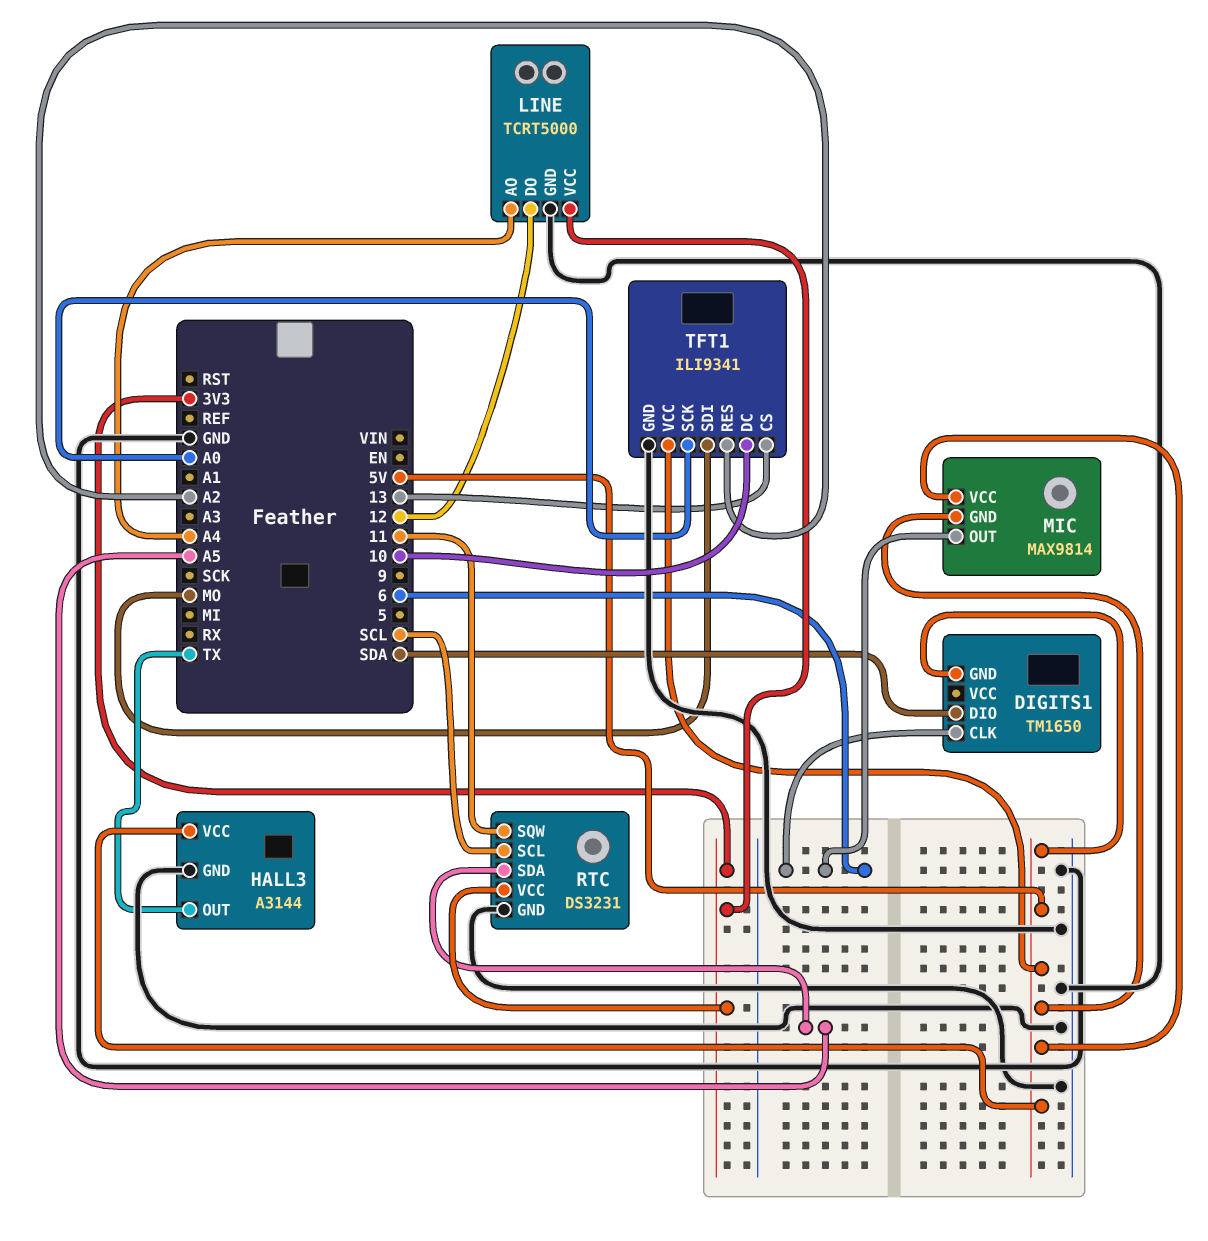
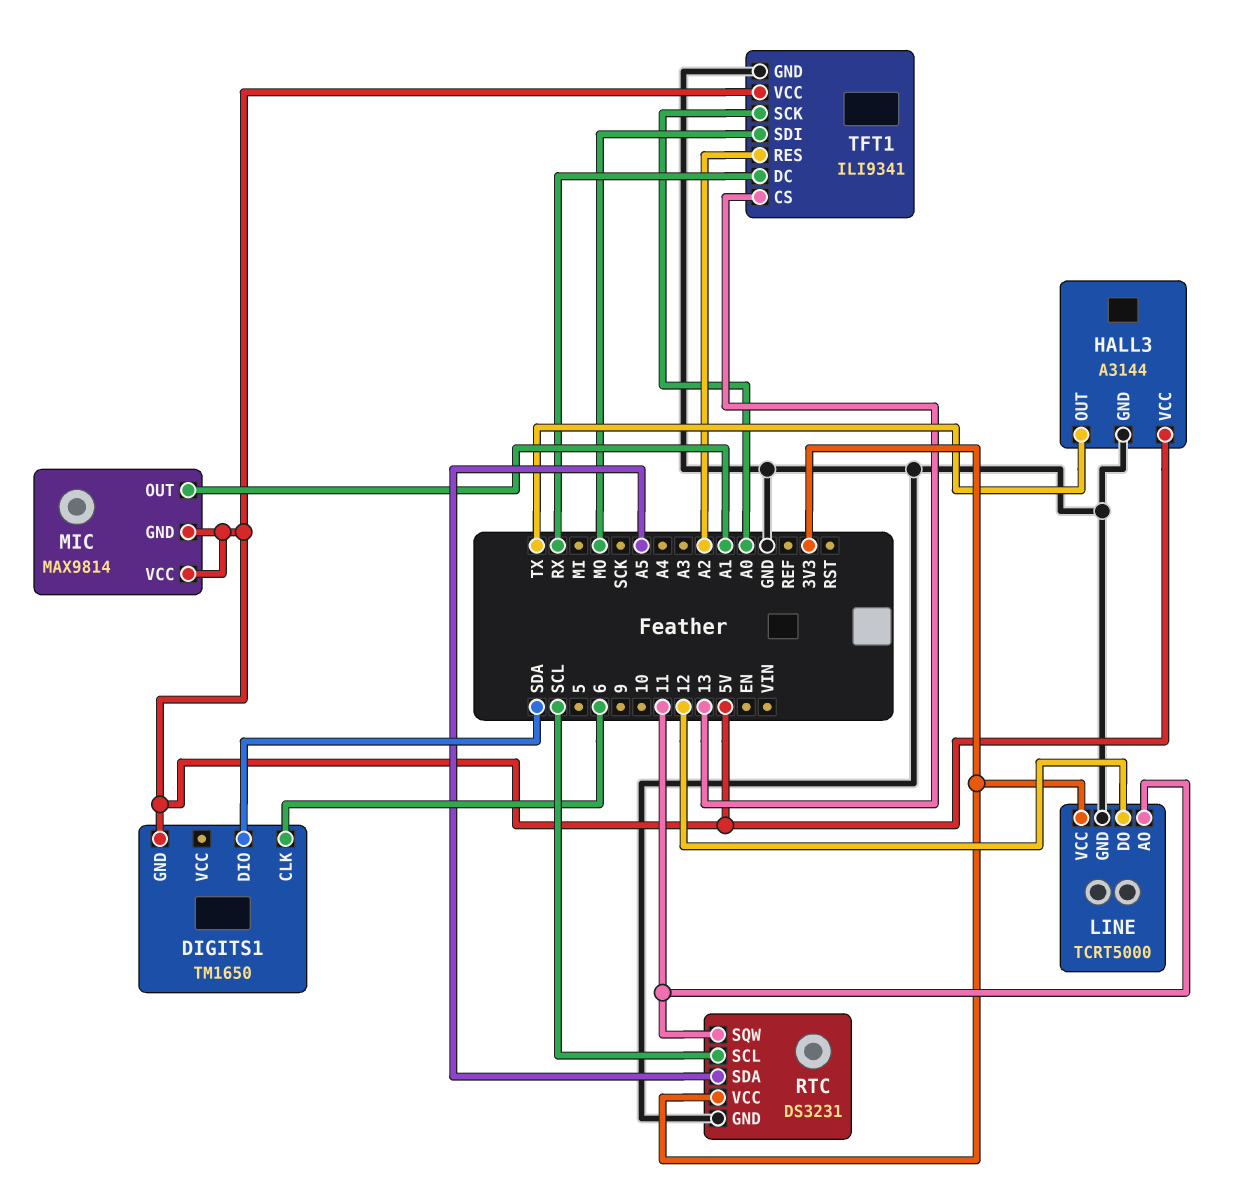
LINE pin AO: A4 -> 11
MIC pin OUT: 6 -> A1
TFT1 pin DC: 10 -> RX

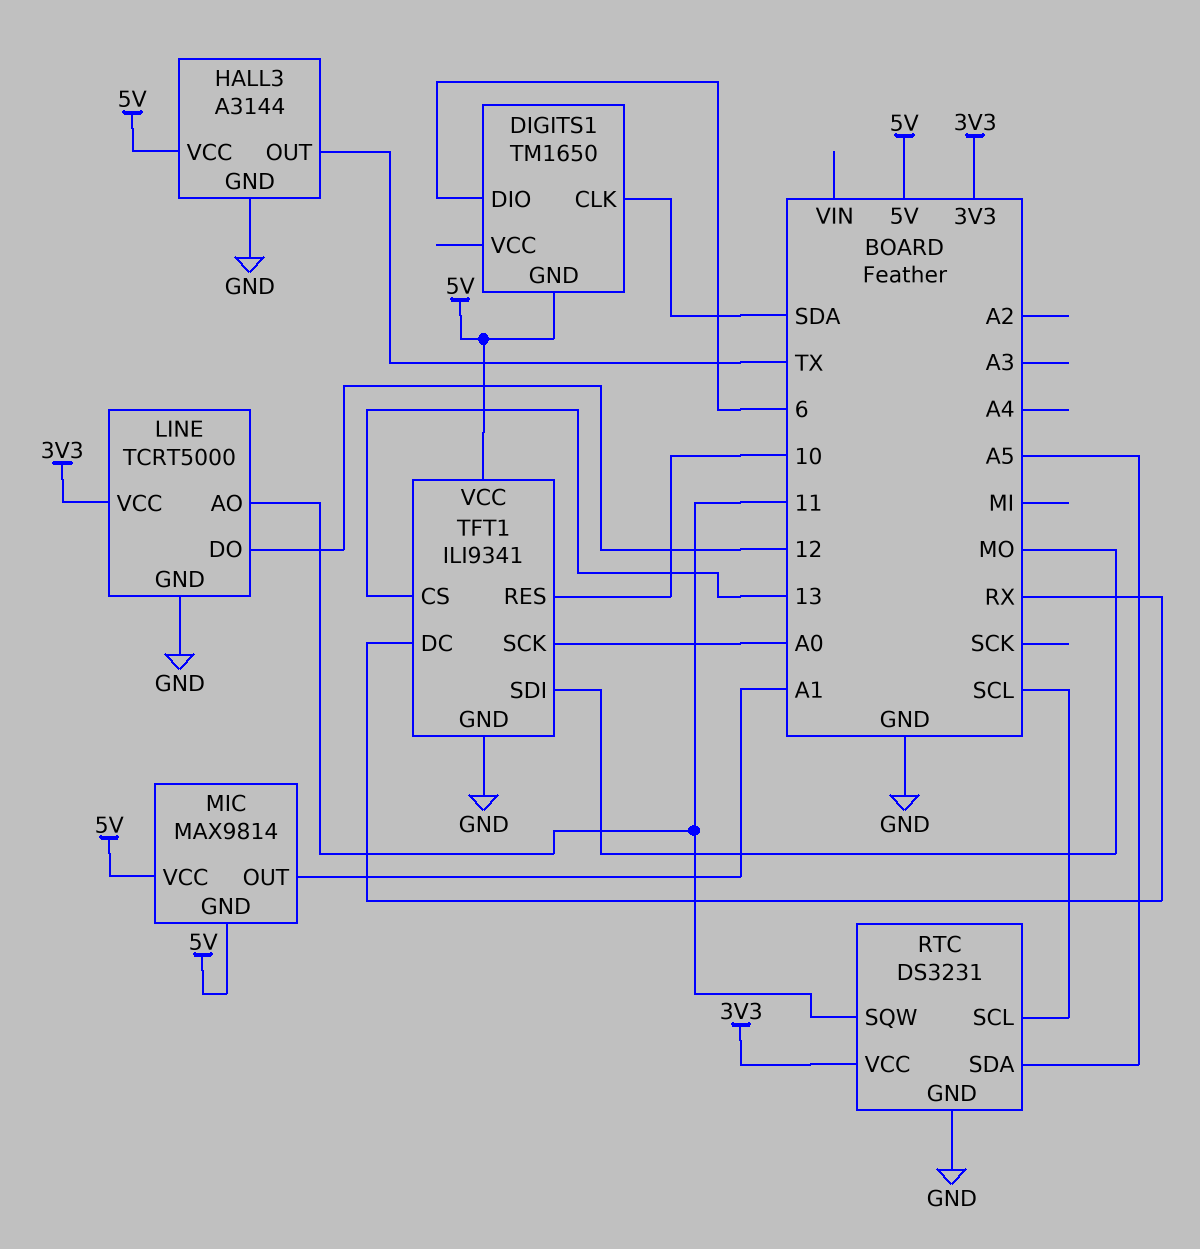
DIGITS1 pin CLK: 6 -> SDA
DIGITS1 pin DIO: SDA -> 6
TFT1 pin RES: A2 -> 10

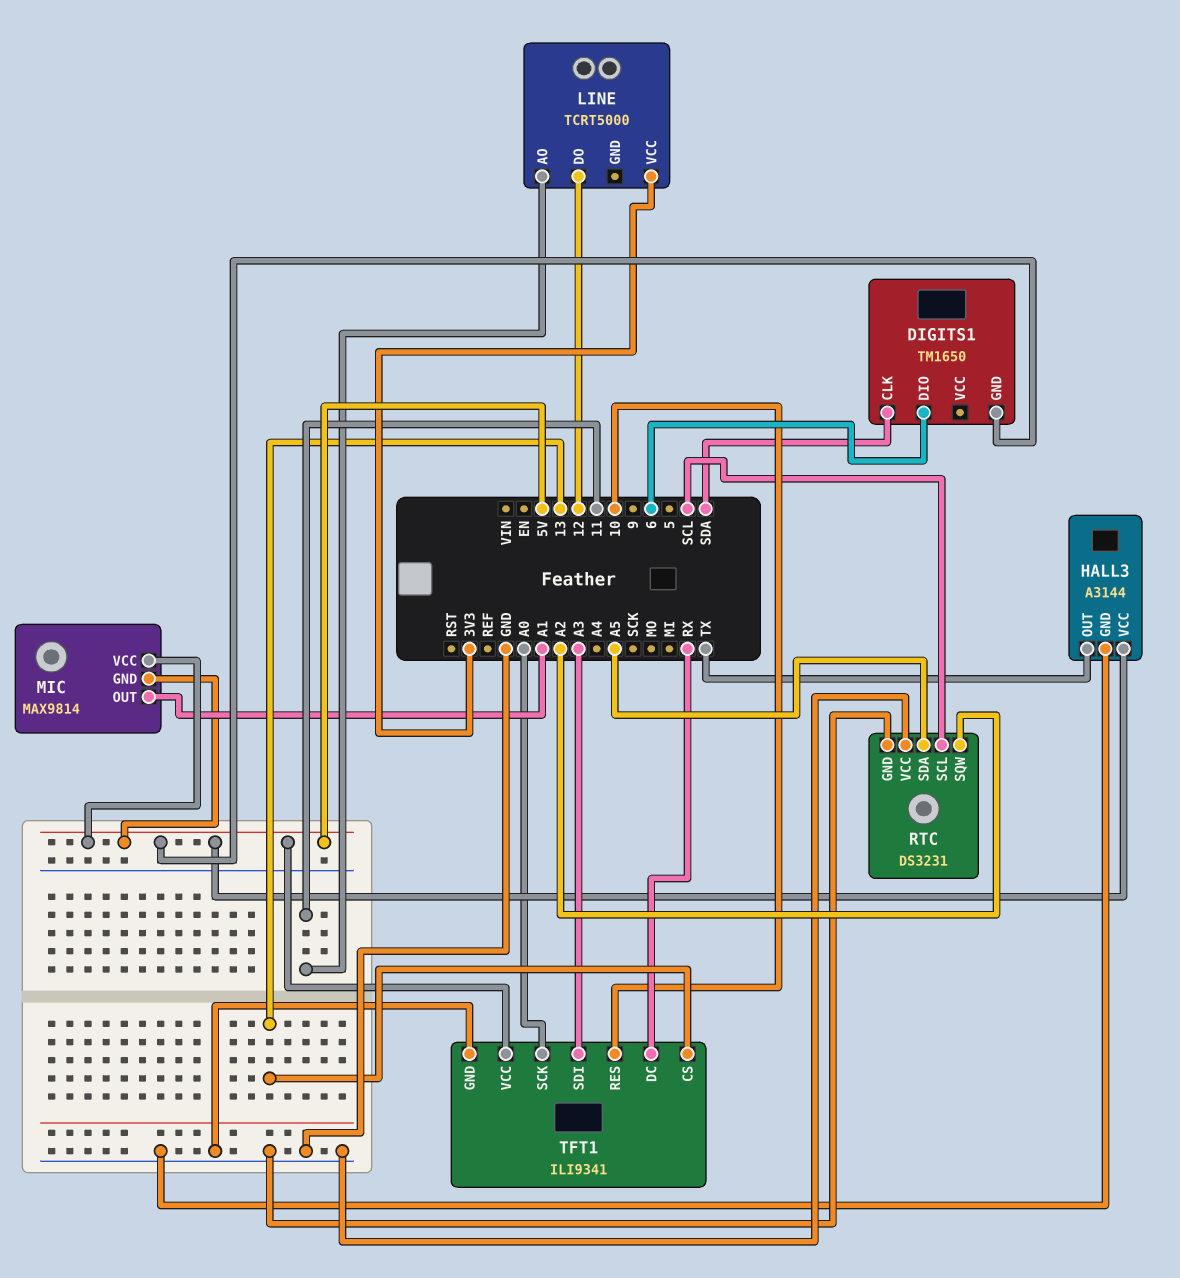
LINE pin GND: GND -> none
RTC pin SQW: 11 -> A2
RTC pin VCC: 3V3 -> GND
TFT1 pin SDI: MO -> A3

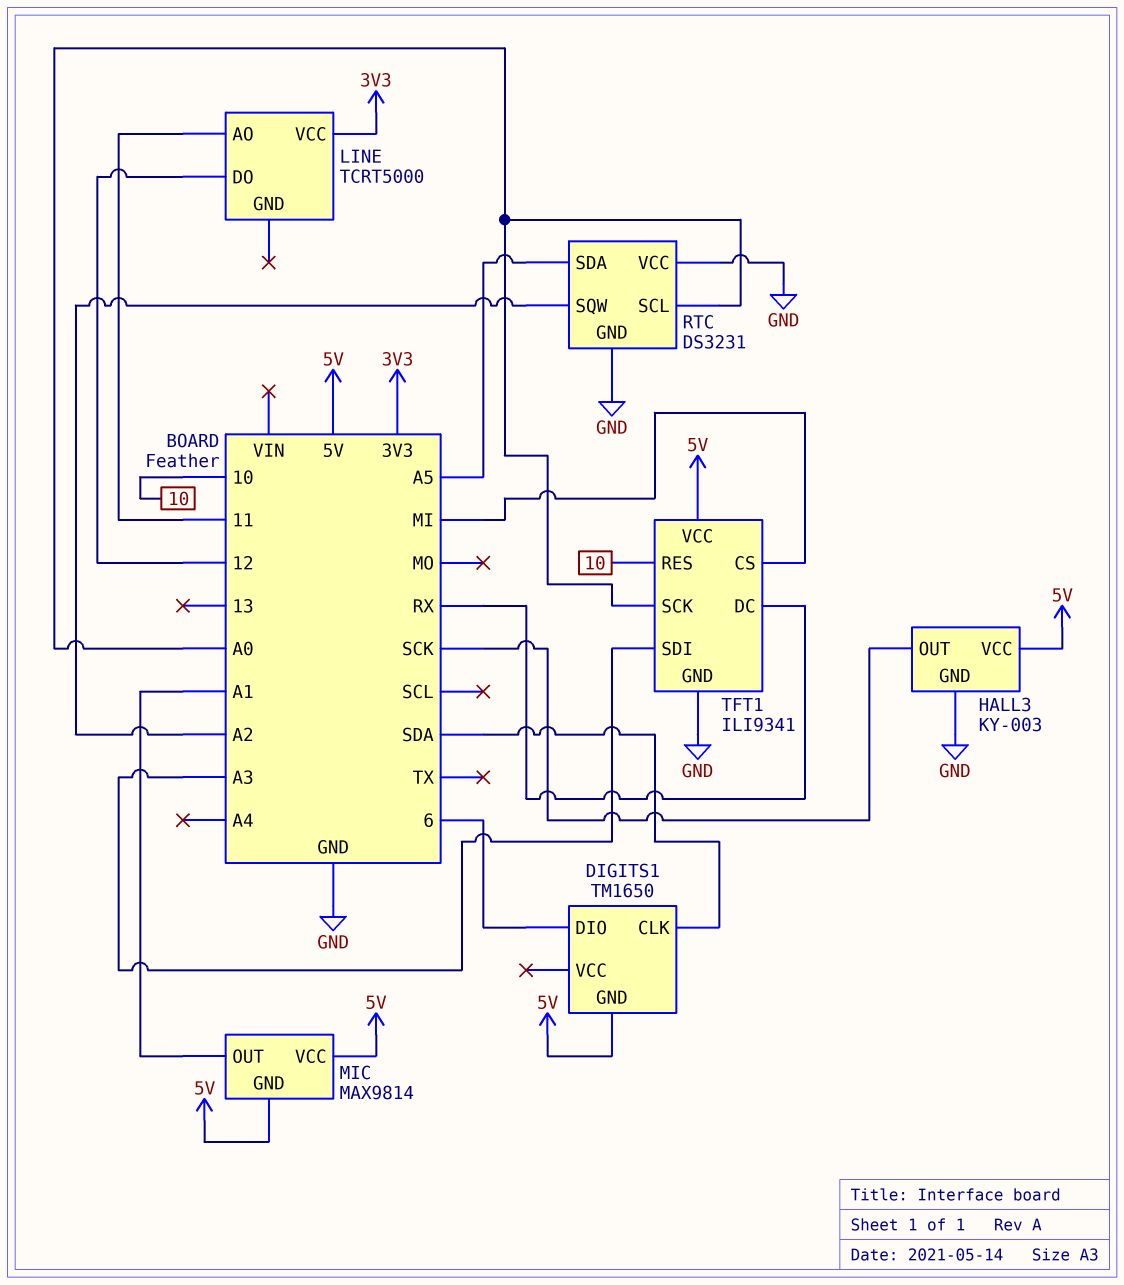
HALL3: A3144 -> KY-003
HALL3 pin OUT: TX -> SCK
RTC pin SCL: SCL -> A0
TFT1 pin CS: 13 -> MI

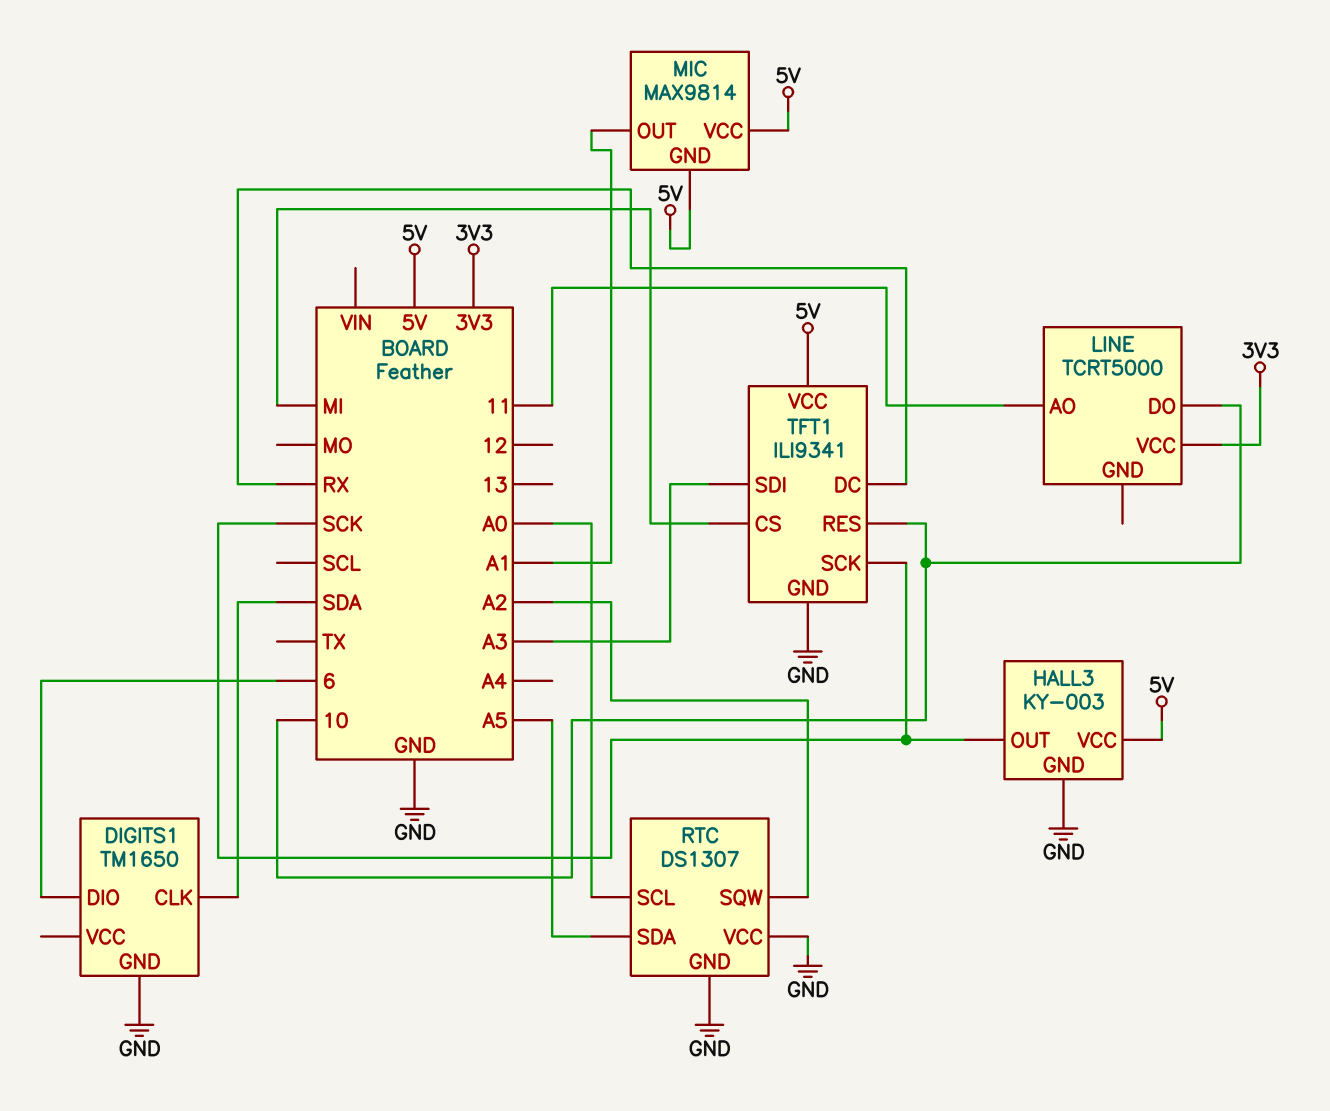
DIGITS1 pin GND: 5V -> GND
LINE pin DO: 12 -> 10
RTC: DS3231 -> DS1307
TFT1 pin SCK: A0 -> SCK

